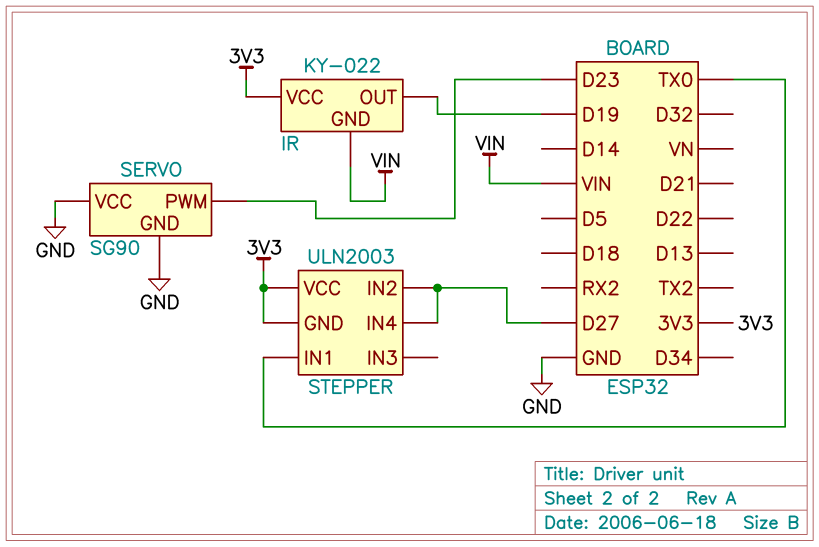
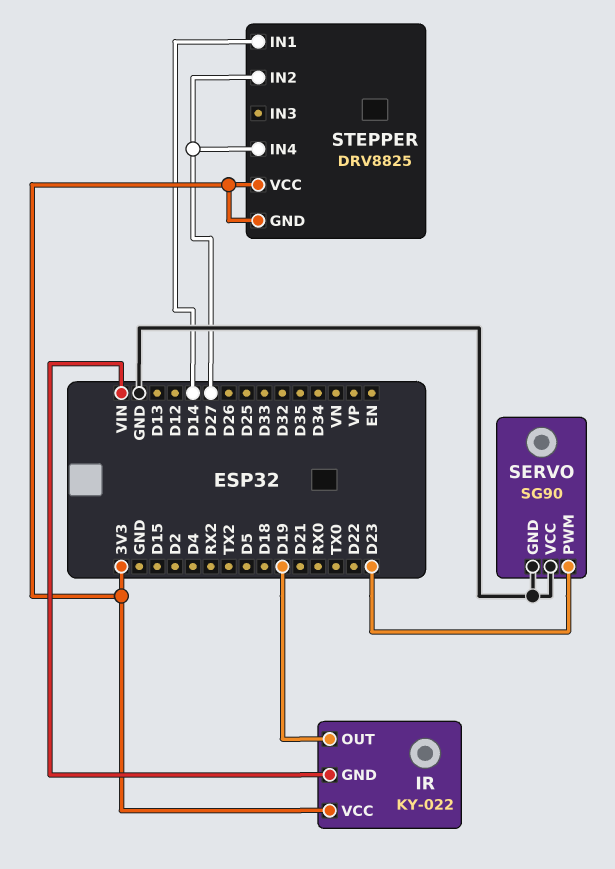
STEPPER: ULN2003 -> DRV8825
STEPPER pin IN1: TX0 -> D14

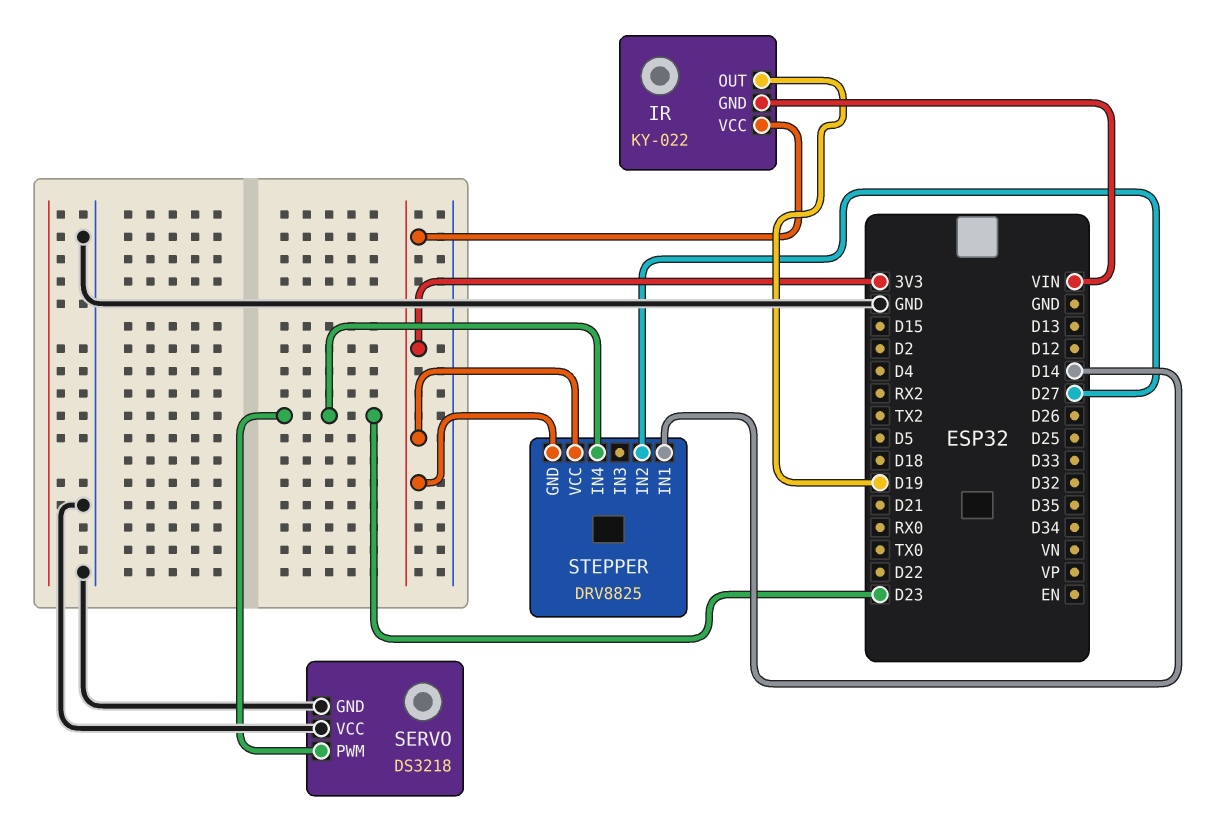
SERVO: SG90 -> DS3218
STEPPER pin IN4: D27 -> D23

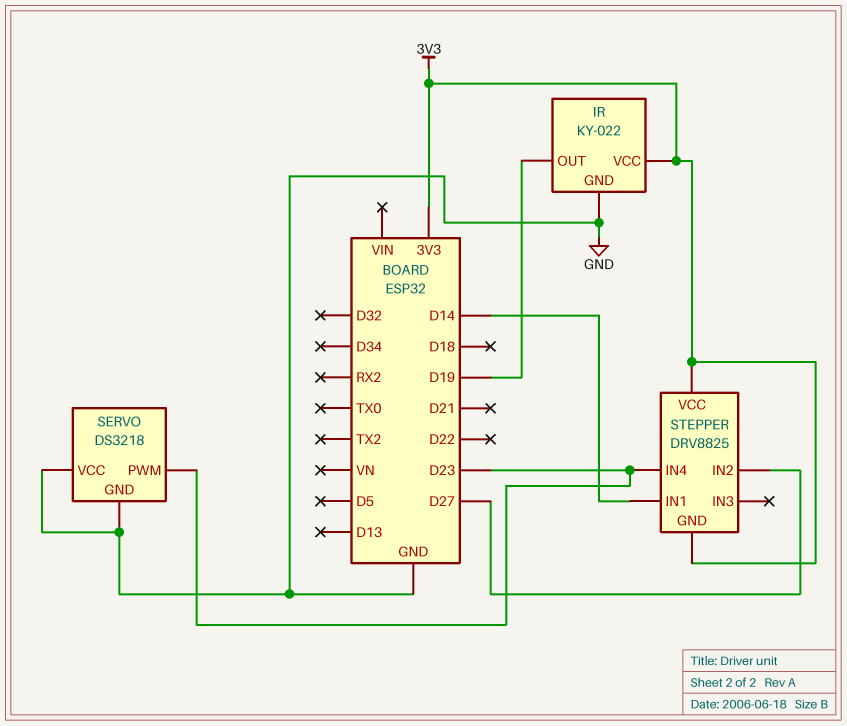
IR pin GND: VIN -> GND

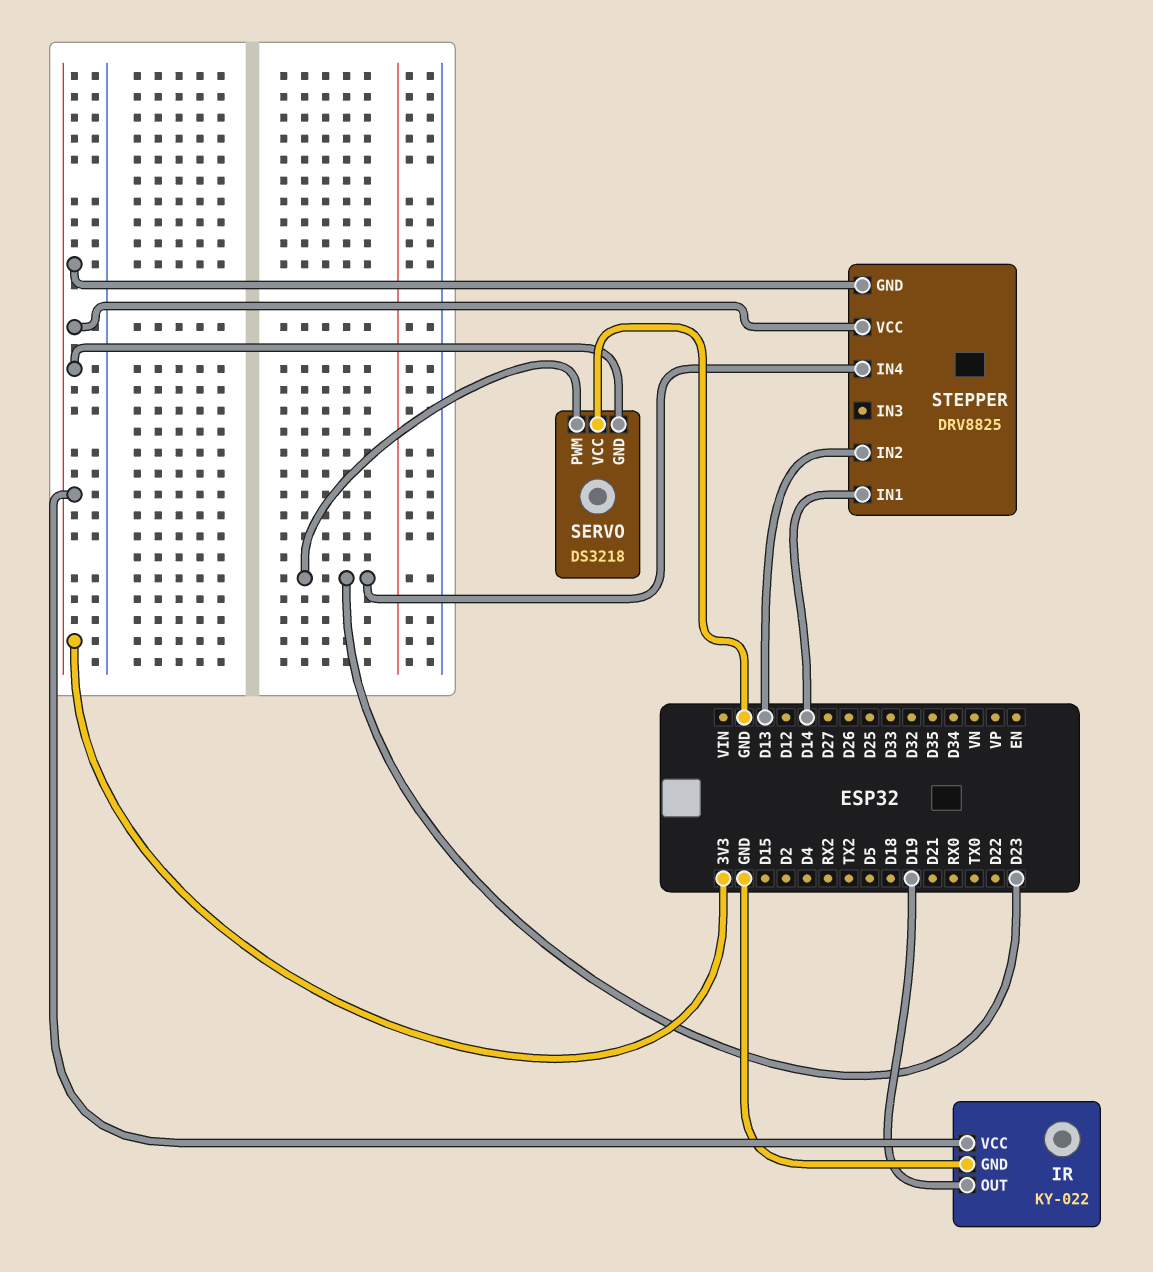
SERVO pin GND: GND -> 3V3
STEPPER pin IN2: D27 -> D13

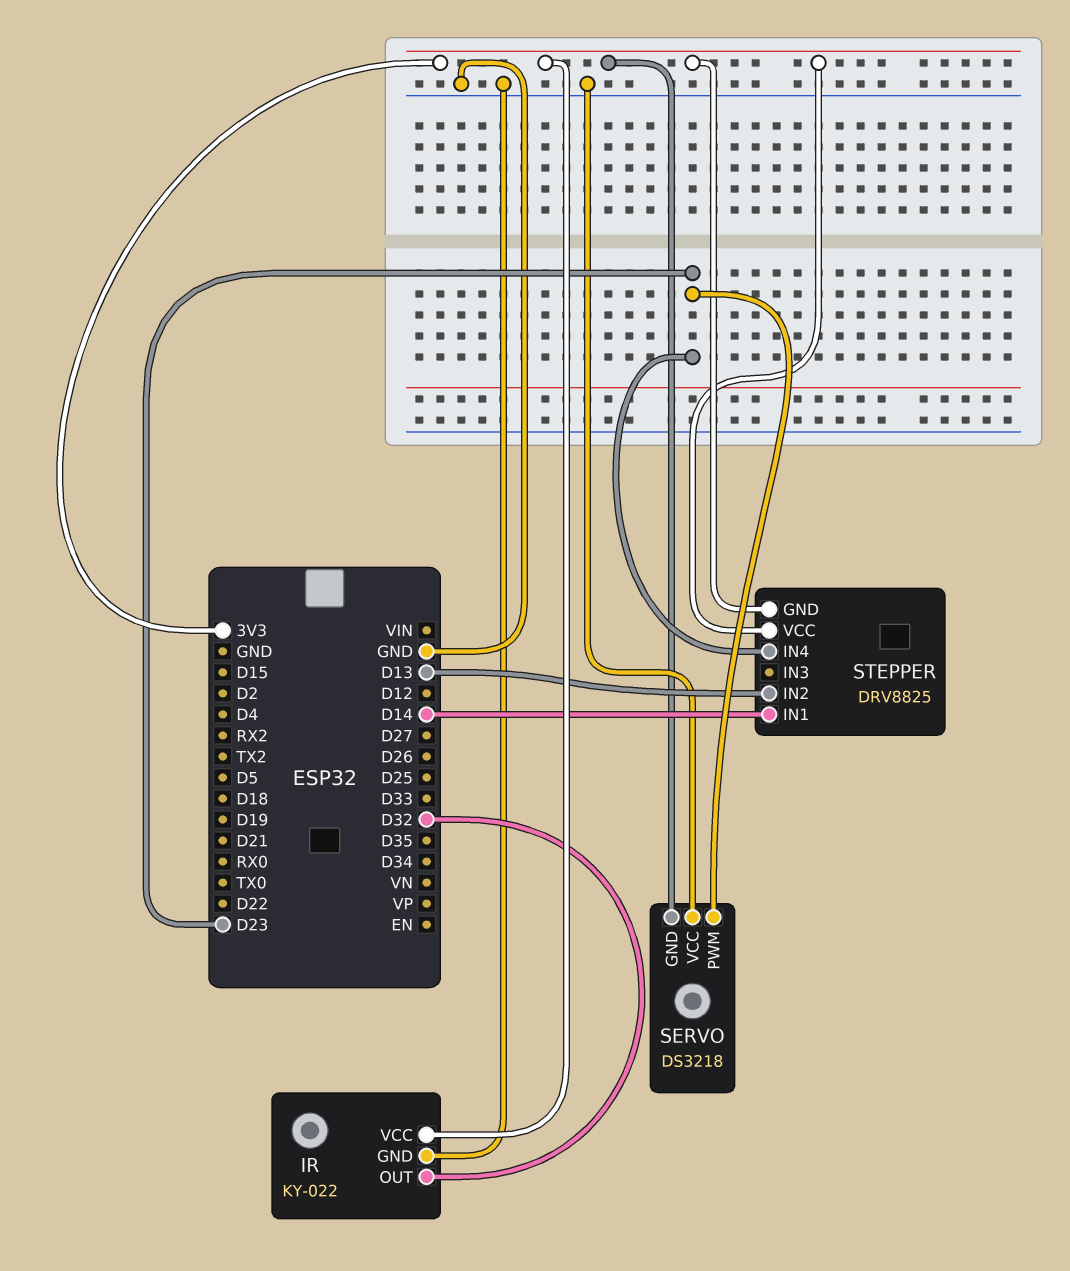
IR pin OUT: D19 -> D32

